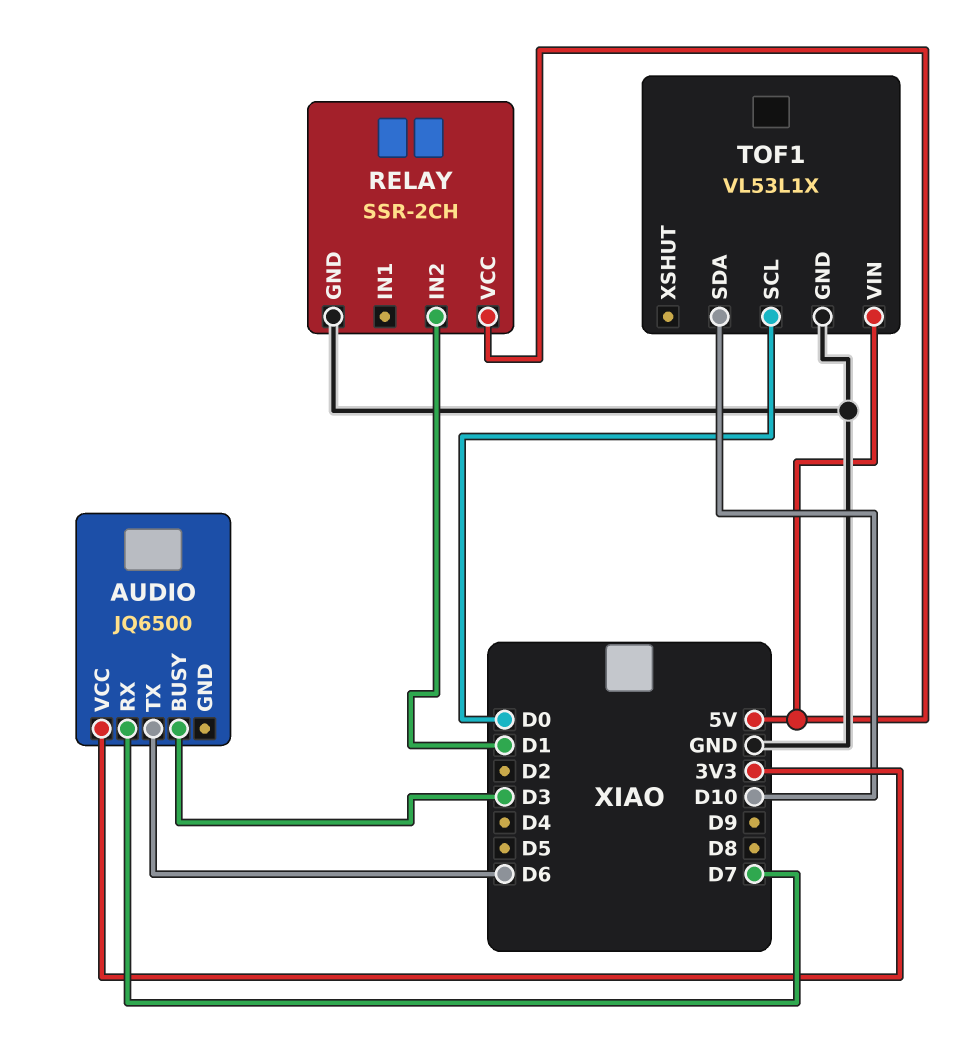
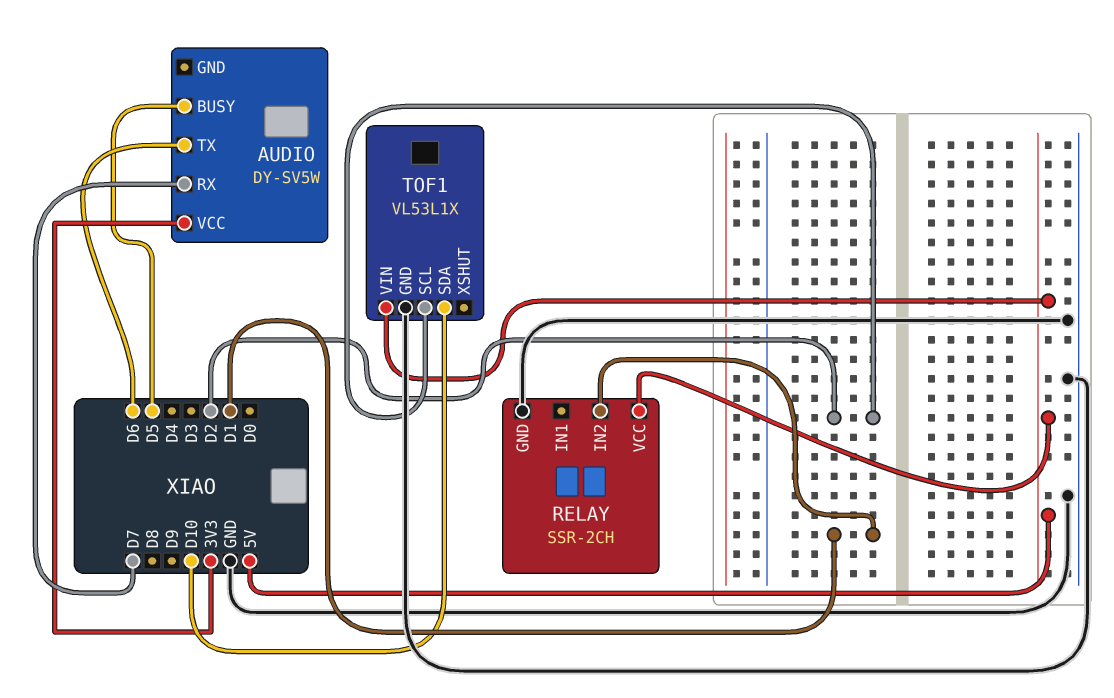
AUDIO: JQ6500 -> DY-SV5W
AUDIO pin BUSY: D3 -> D5
TOF1 pin SCL: D0 -> D2

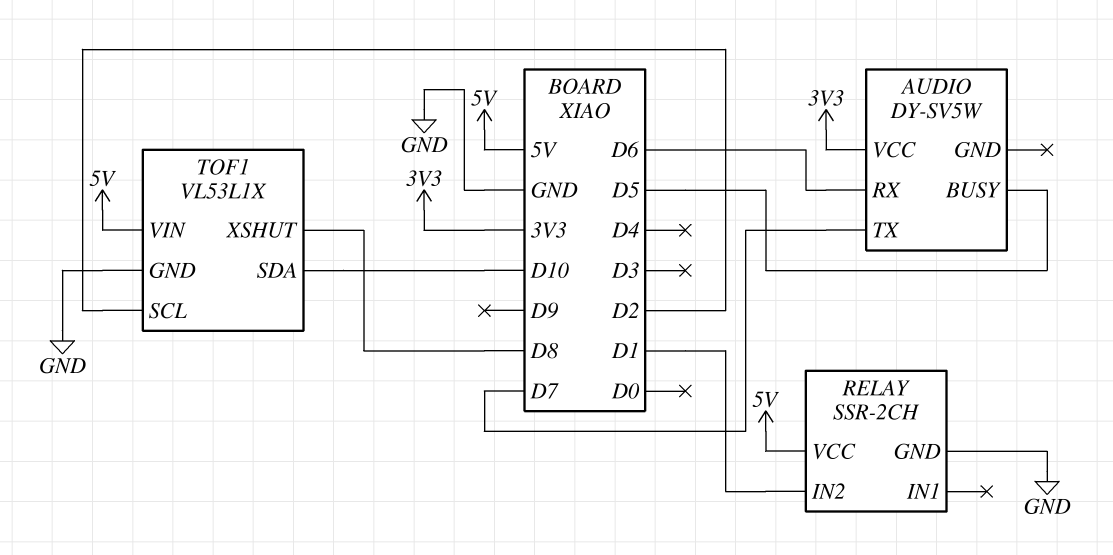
AUDIO pin RX: D7 -> D6
AUDIO pin TX: D6 -> D7
TOF1 pin XSHUT: none -> D8

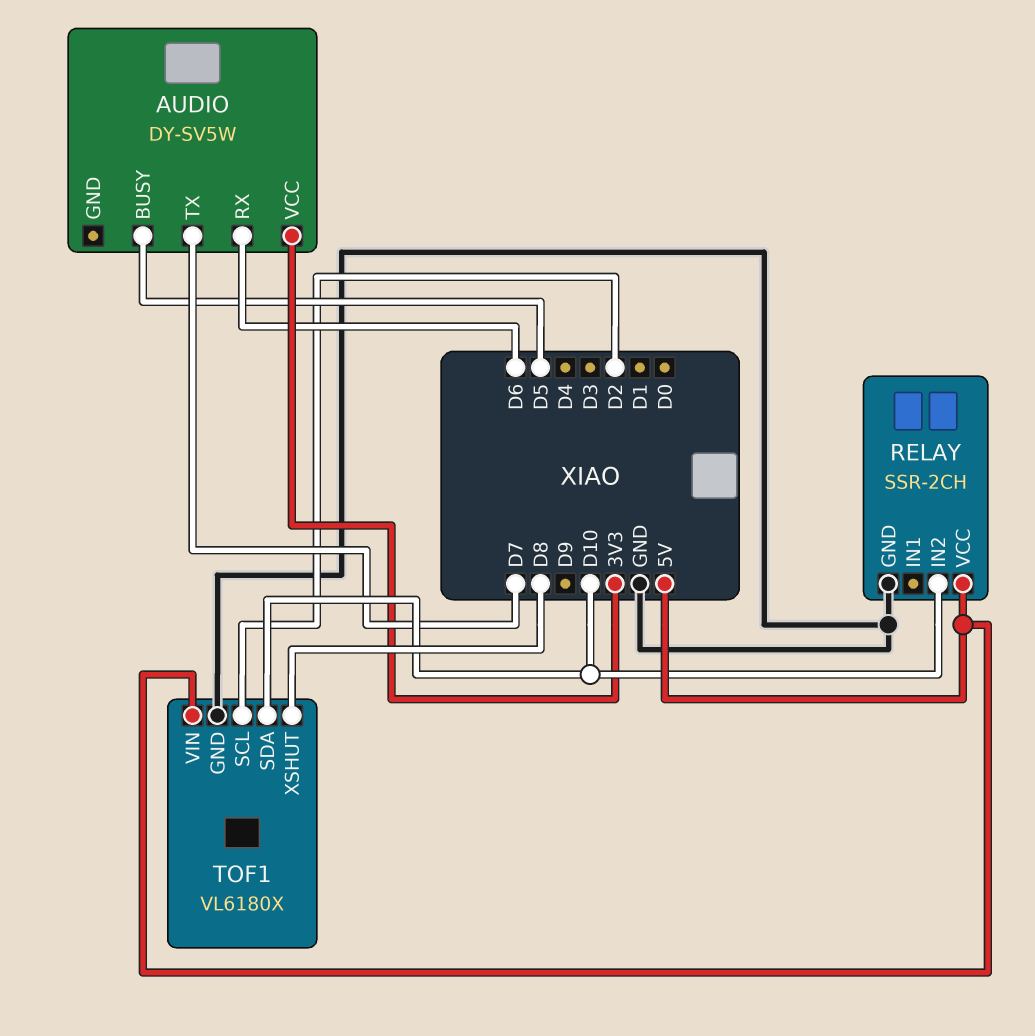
RELAY pin IN2: D1 -> D10
TOF1: VL53L1X -> VL6180X

